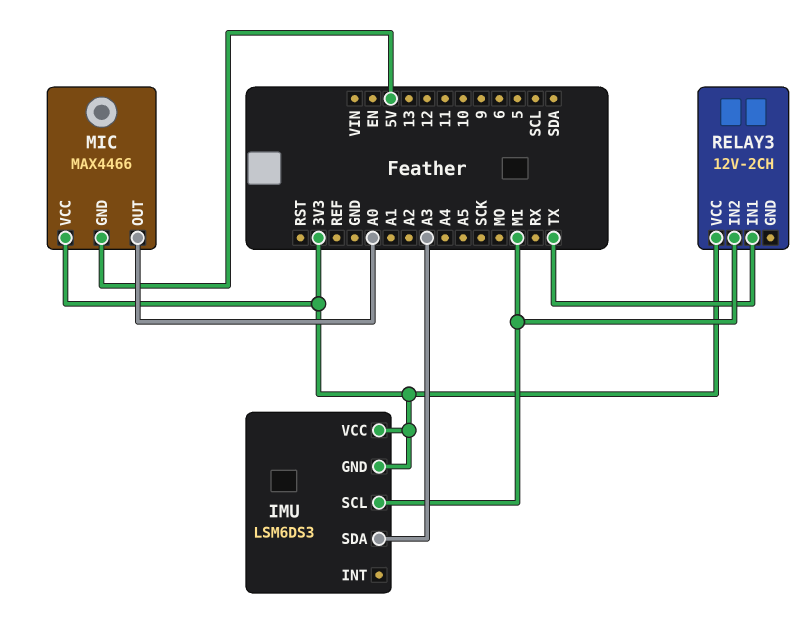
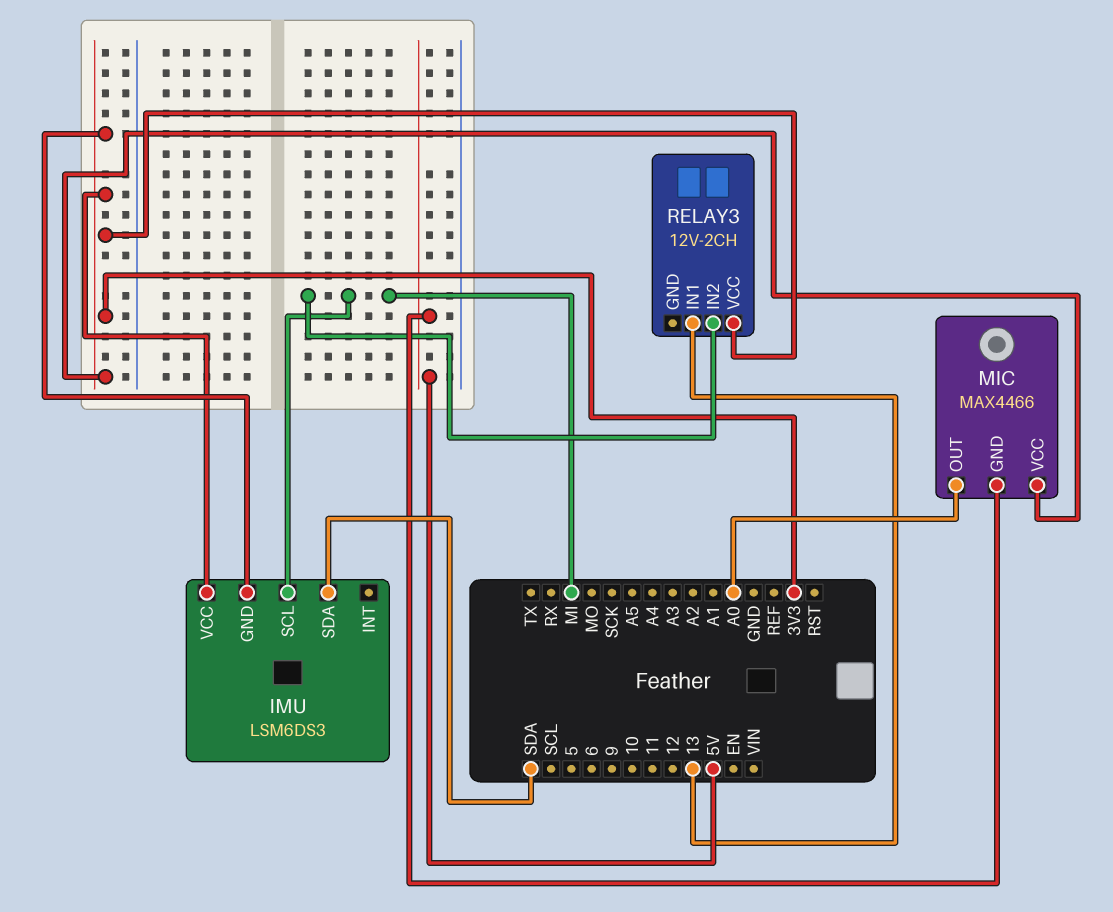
IMU pin SDA: A3 -> SDA
RELAY3 pin IN1: TX -> 13

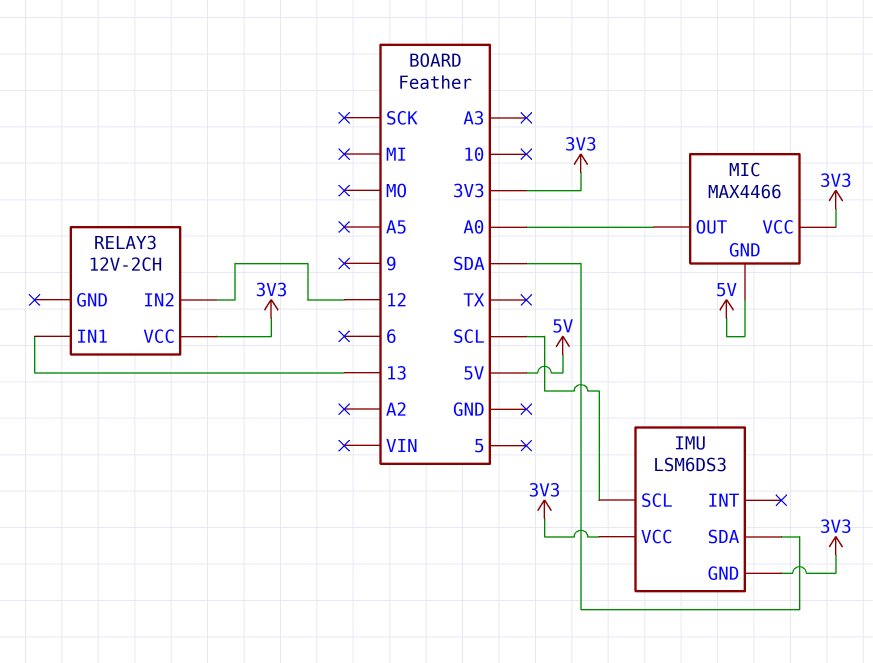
IMU pin SCL: MI -> SCL
RELAY3 pin IN2: MI -> 12

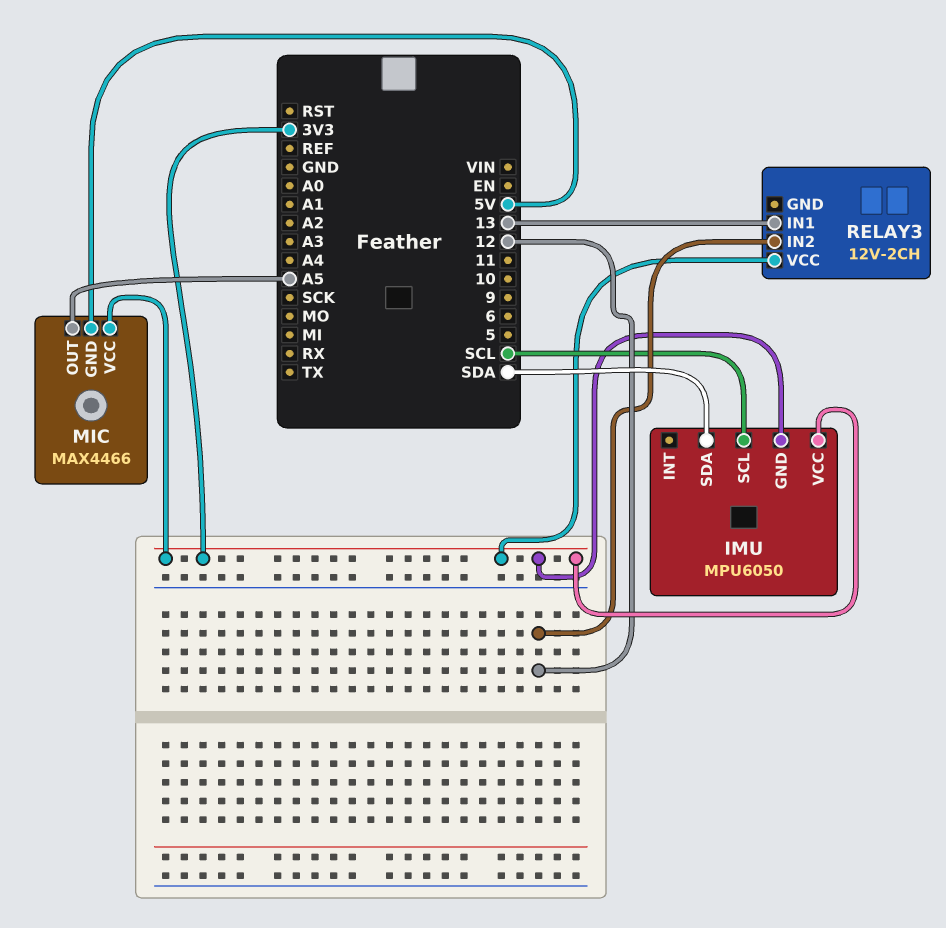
IMU: LSM6DS3 -> MPU6050
MIC pin OUT: A0 -> A5

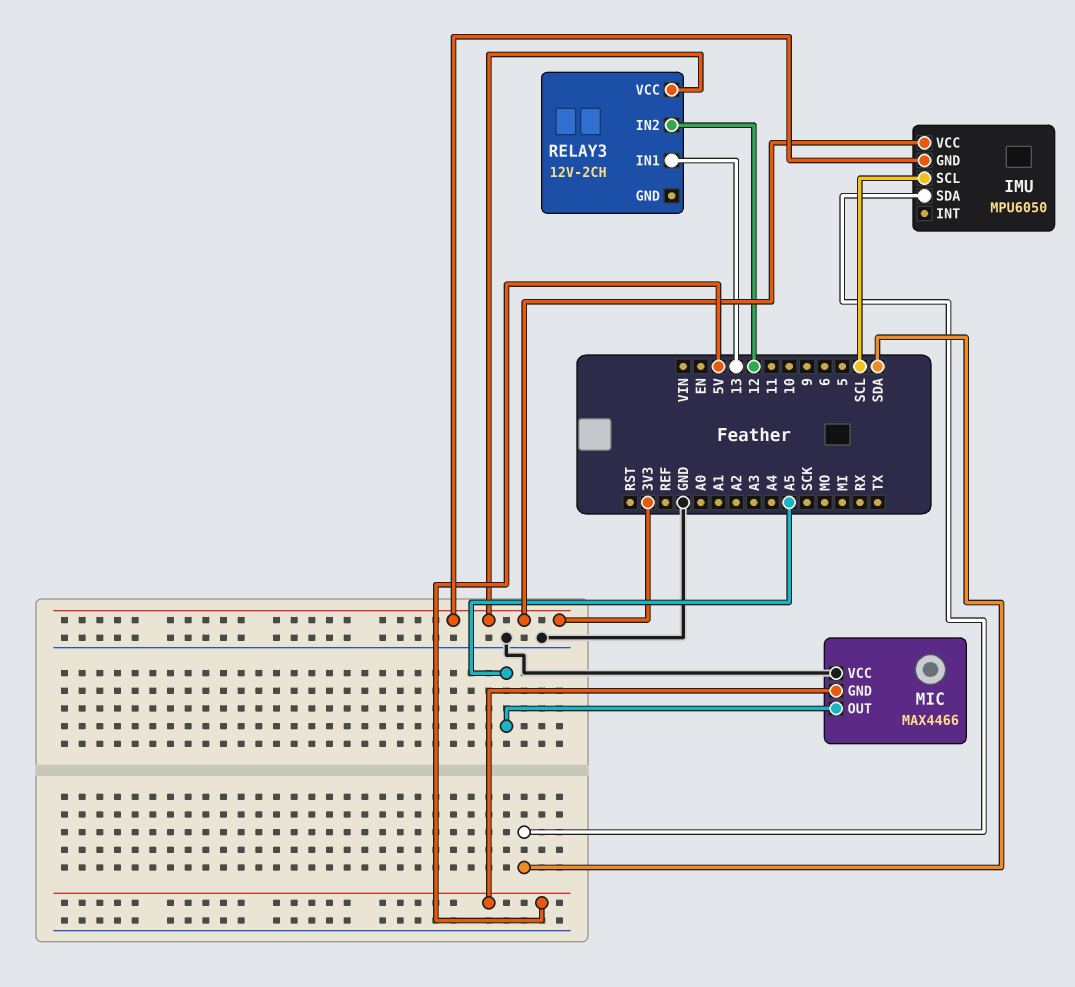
MIC pin VCC: 3V3 -> GND

